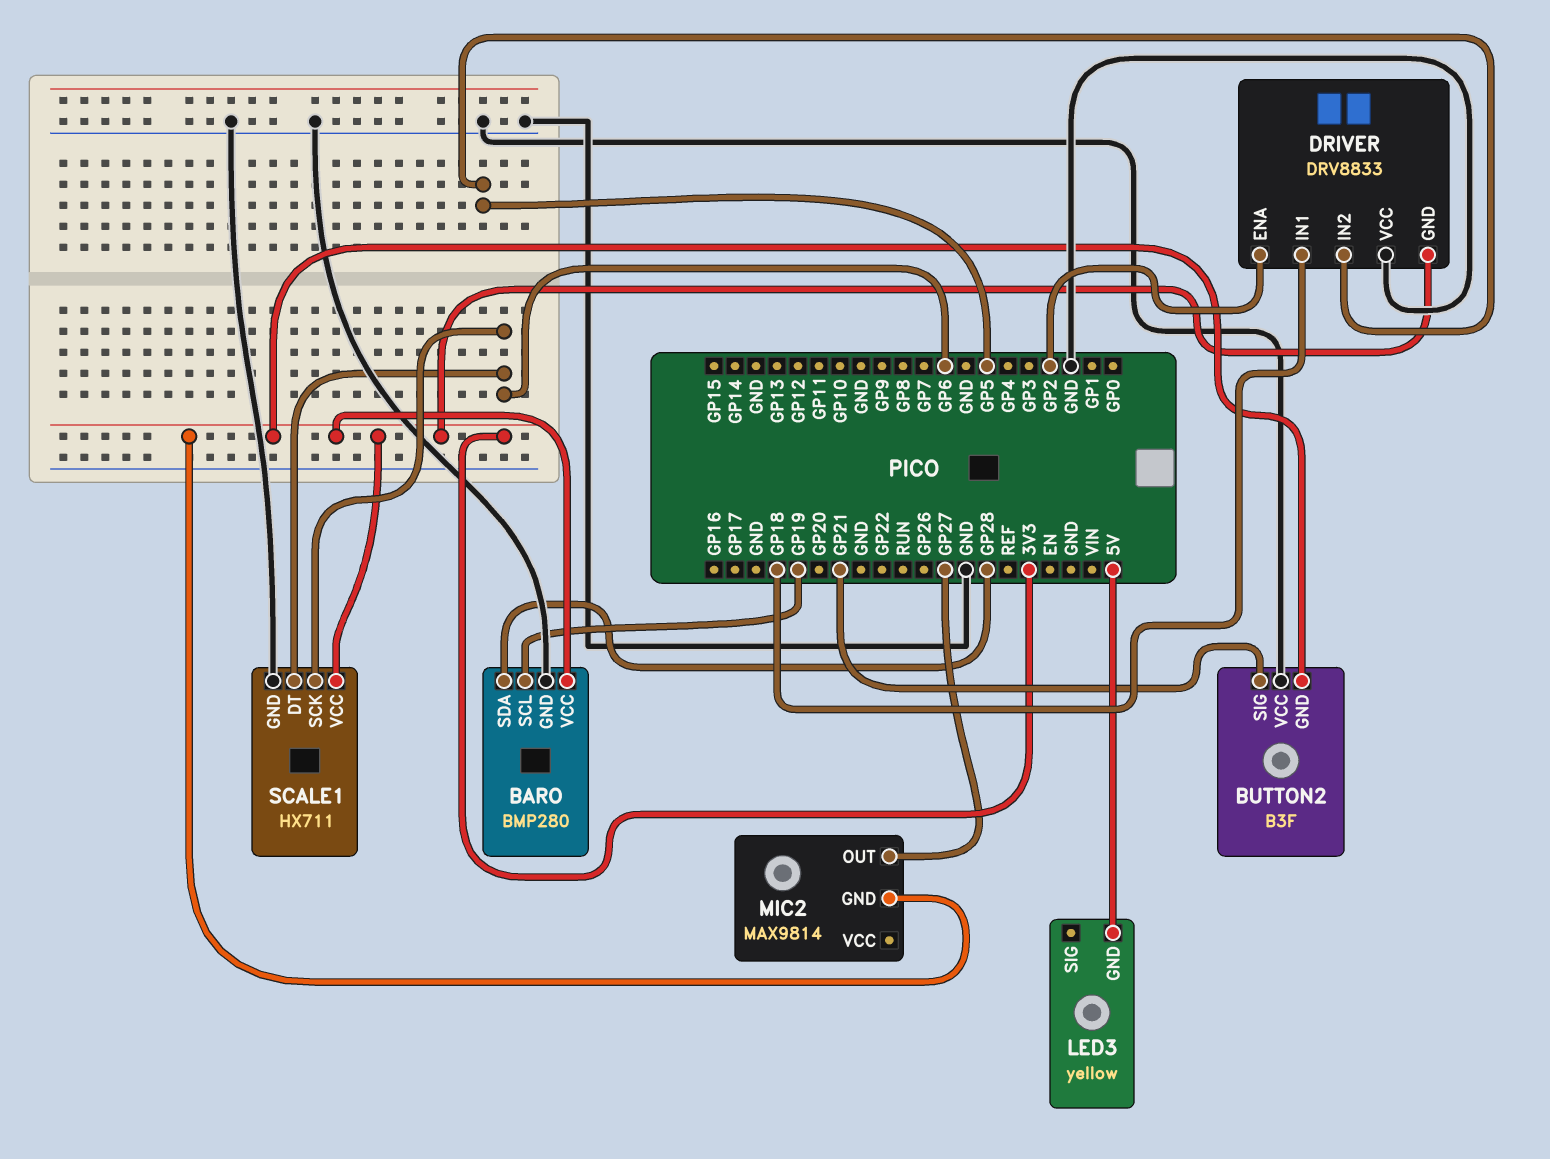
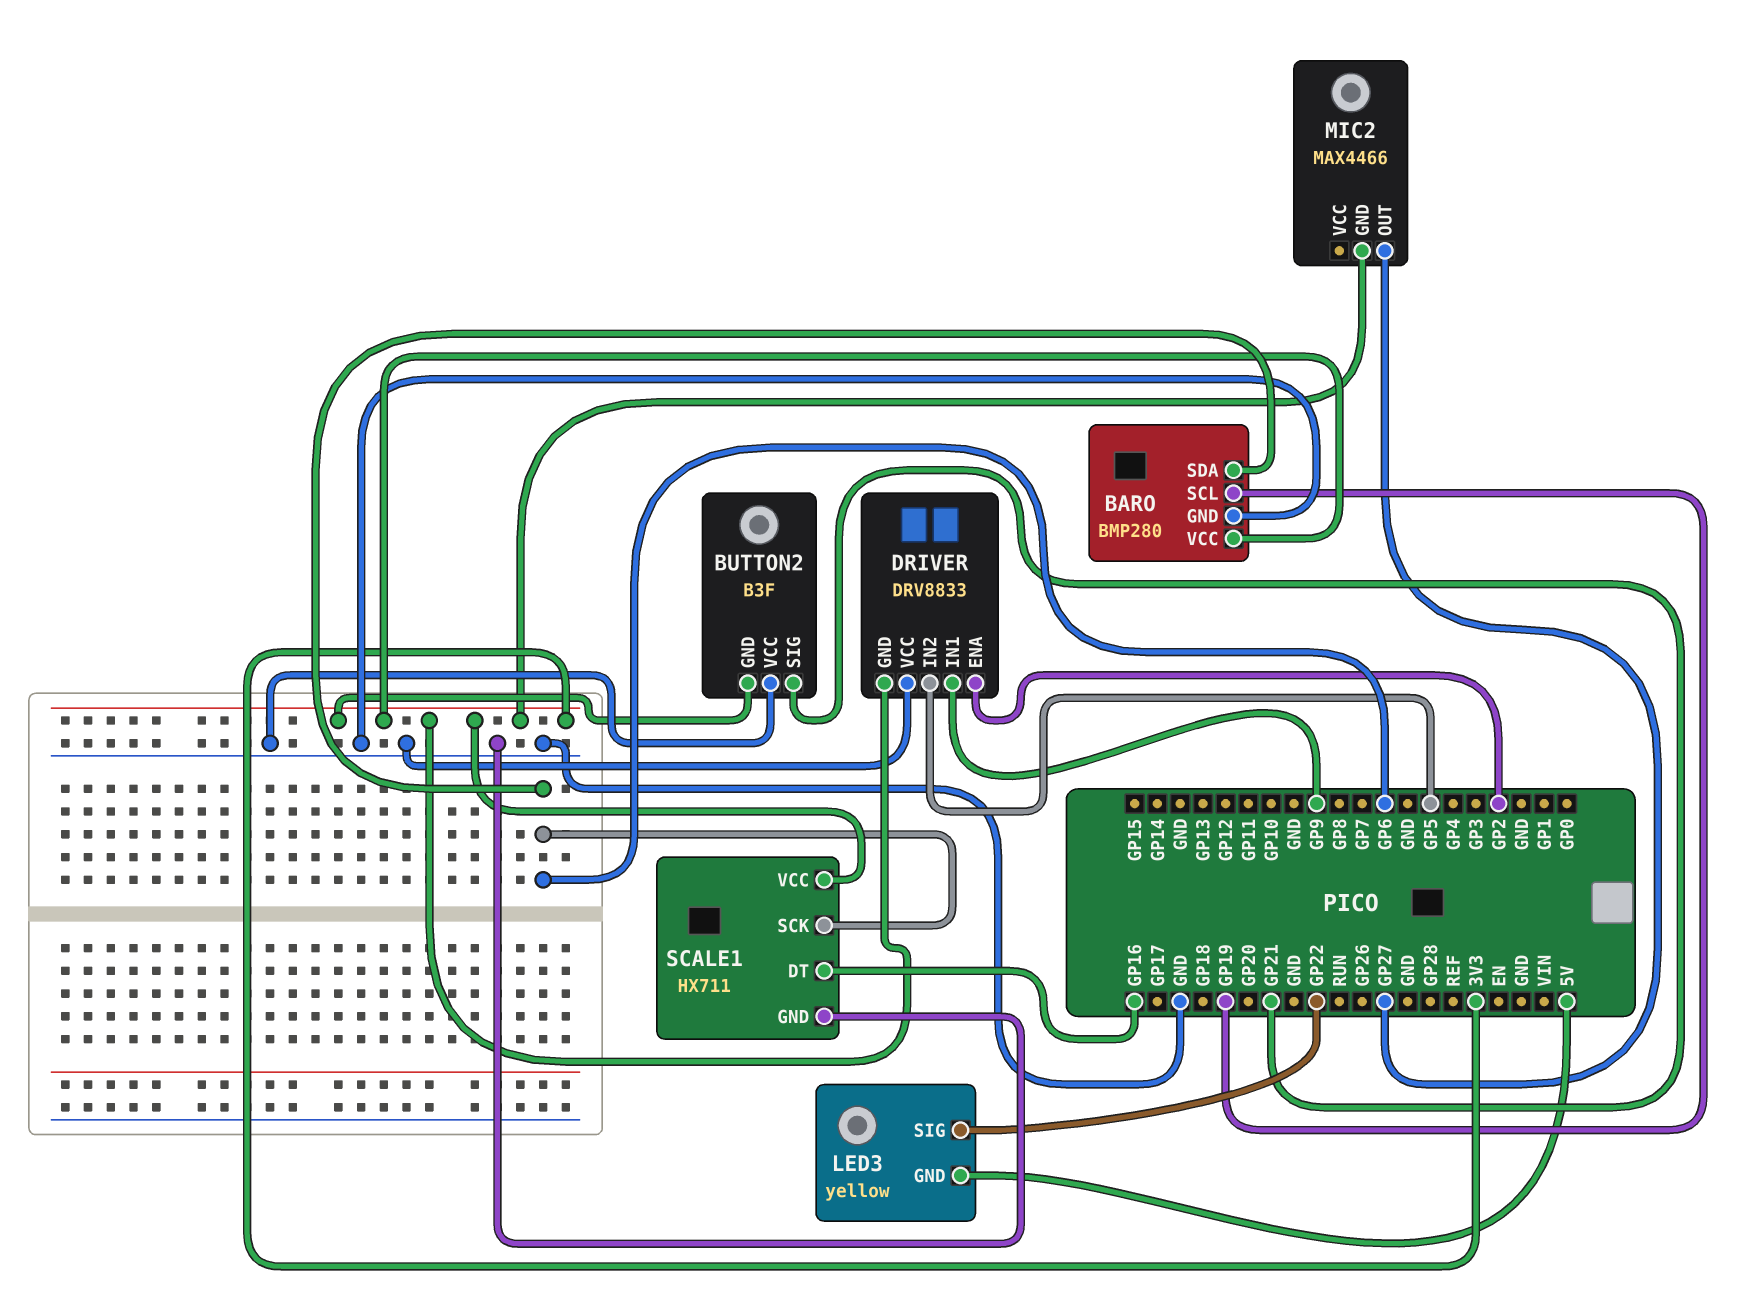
BARO pin SDA: GP28 -> GP6
DRIVER pin IN1: GP18 -> GP9
LED3 pin SIG: none -> GP22
MIC2: MAX9814 -> MAX4466
SCALE1 pin DT: GP6 -> GP16

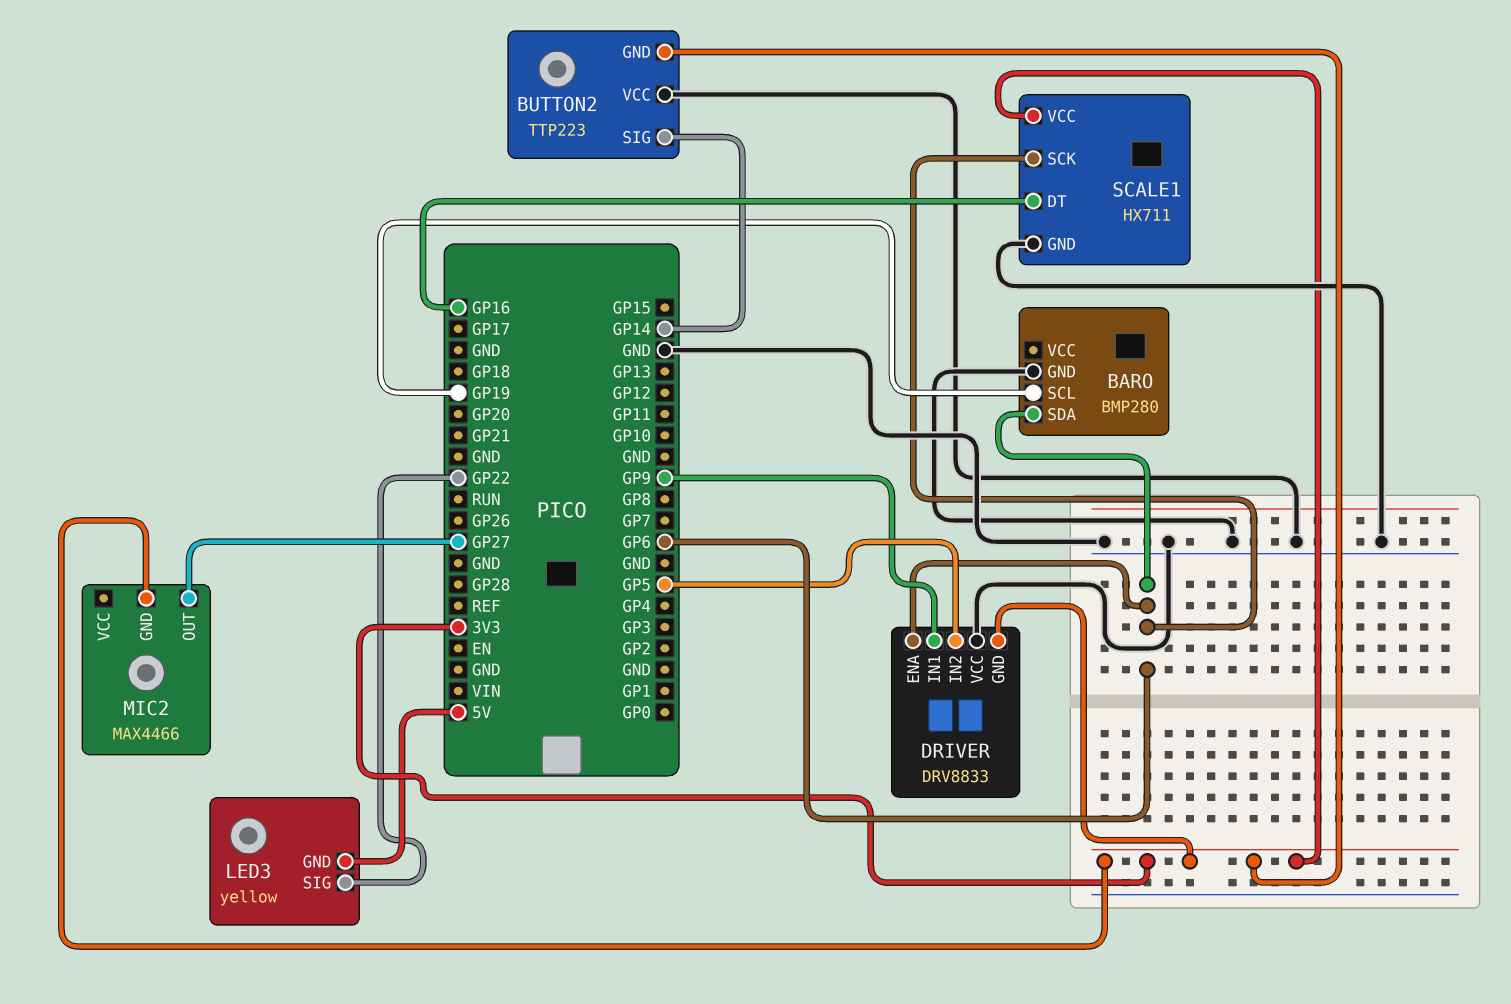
BARO pin VCC: 3V3 -> none
BUTTON2: B3F -> TTP223
BUTTON2 pin SIG: GP21 -> GP14
DRIVER pin ENA: GP2 -> GP6

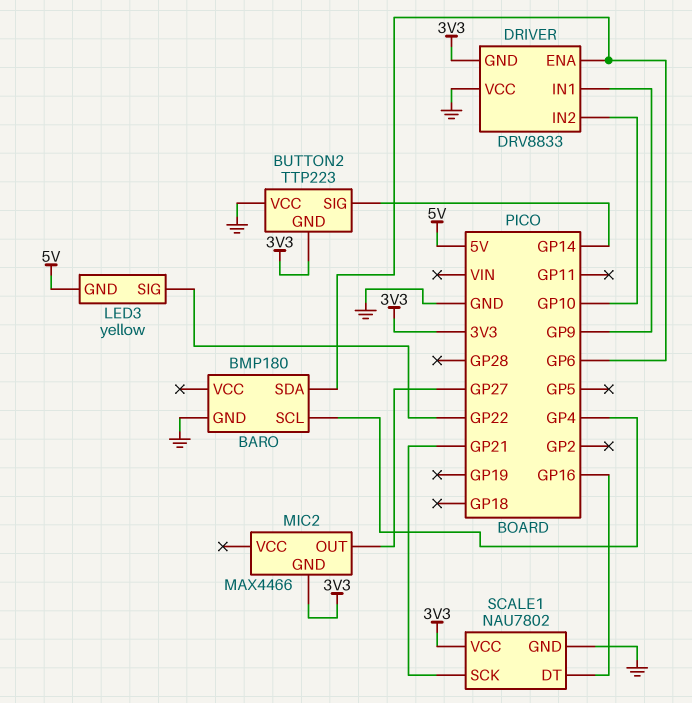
BARO: BMP280 -> BMP180
BARO pin SCL: GP19 -> GP4
DRIVER pin IN2: GP5 -> GP10
SCALE1: HX711 -> NAU7802
SCALE1 pin SCK: GP6 -> GP21

